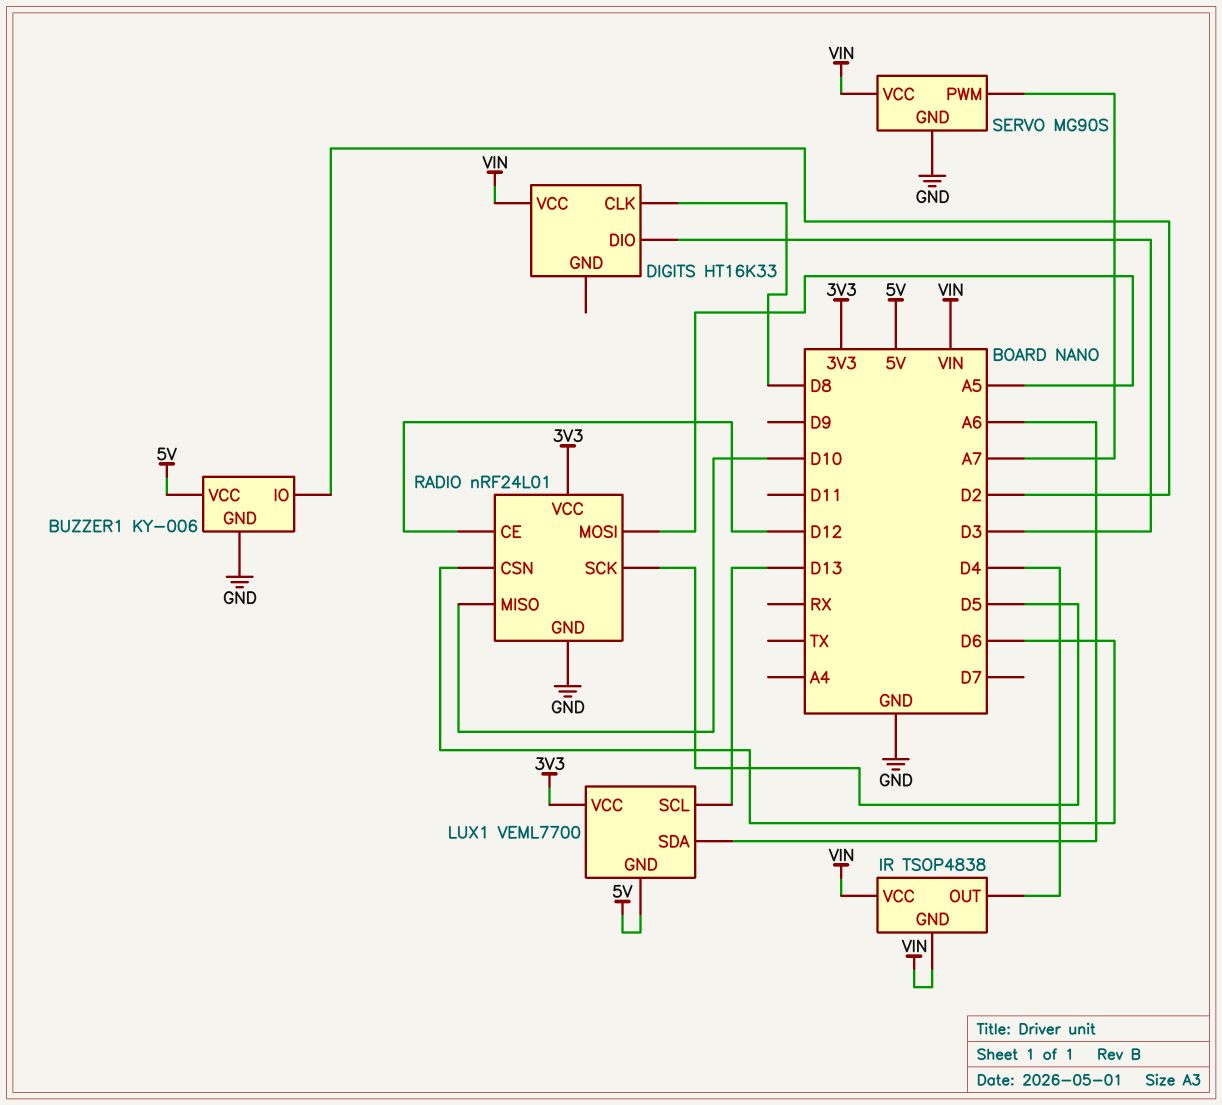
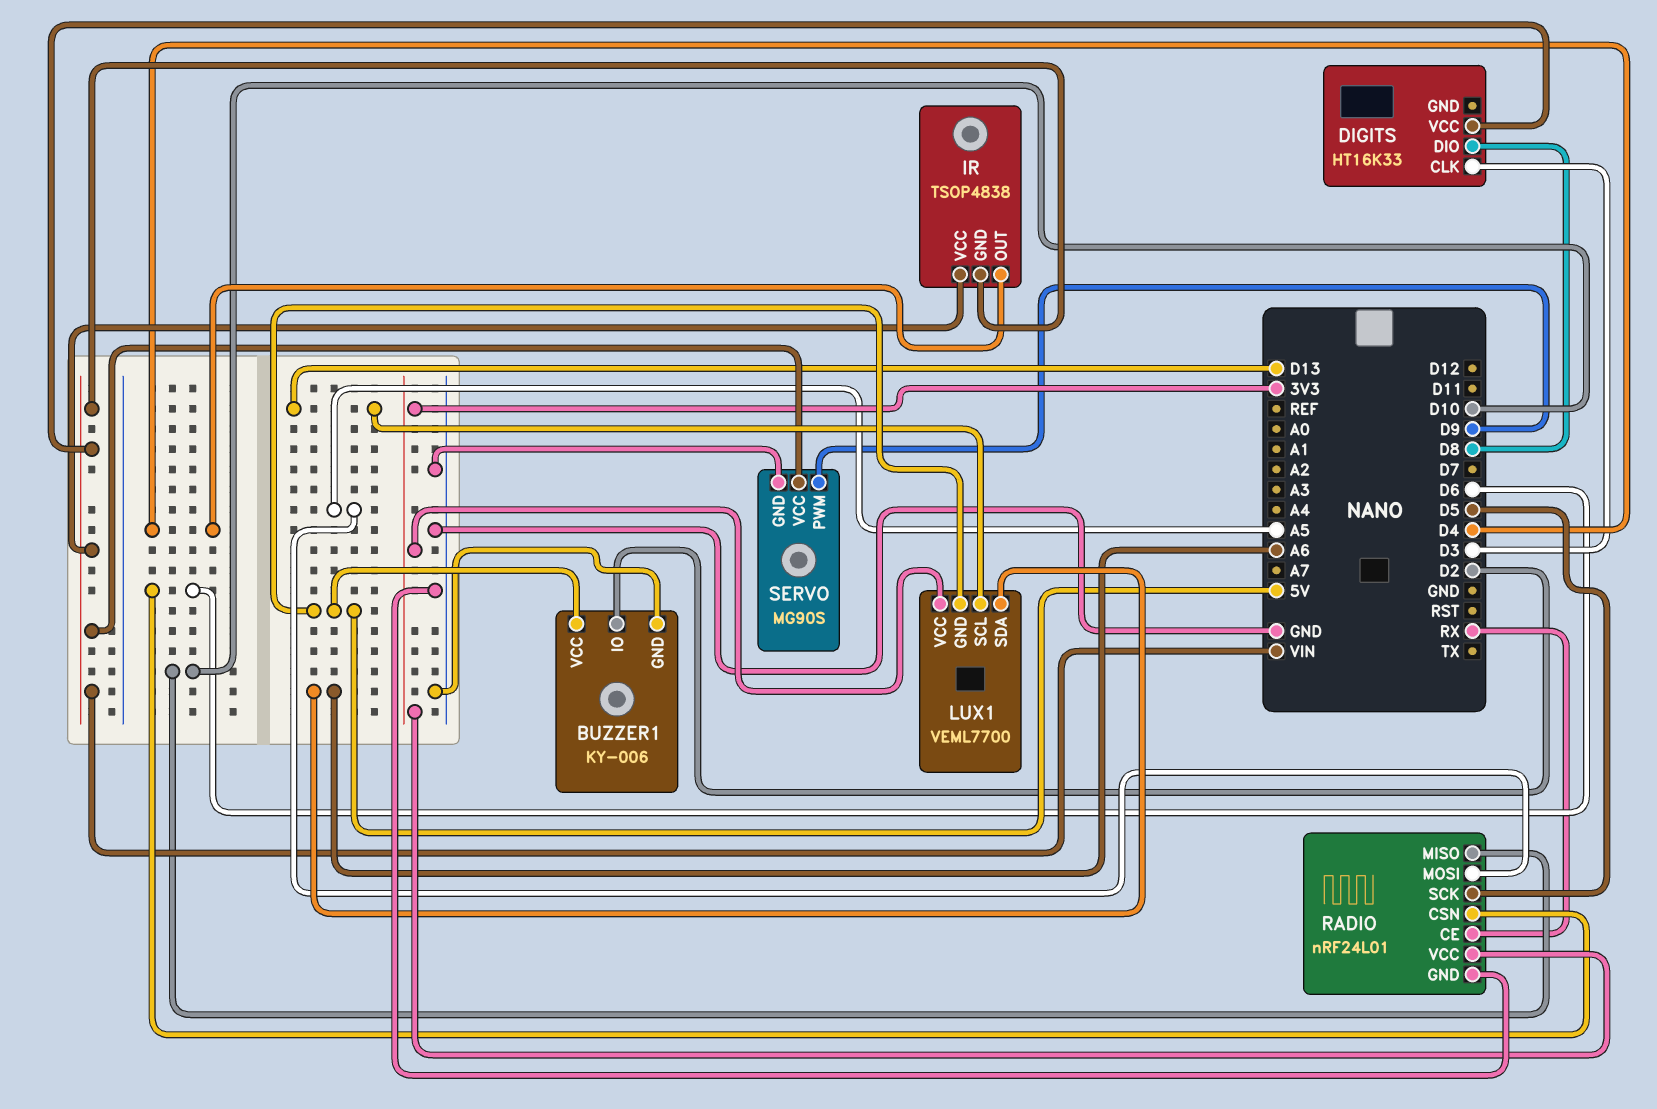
DIGITS pin CLK: D8 -> D3
DIGITS pin DIO: D3 -> D8
RADIO pin CE: D12 -> RX
SERVO pin PWM: A7 -> D9

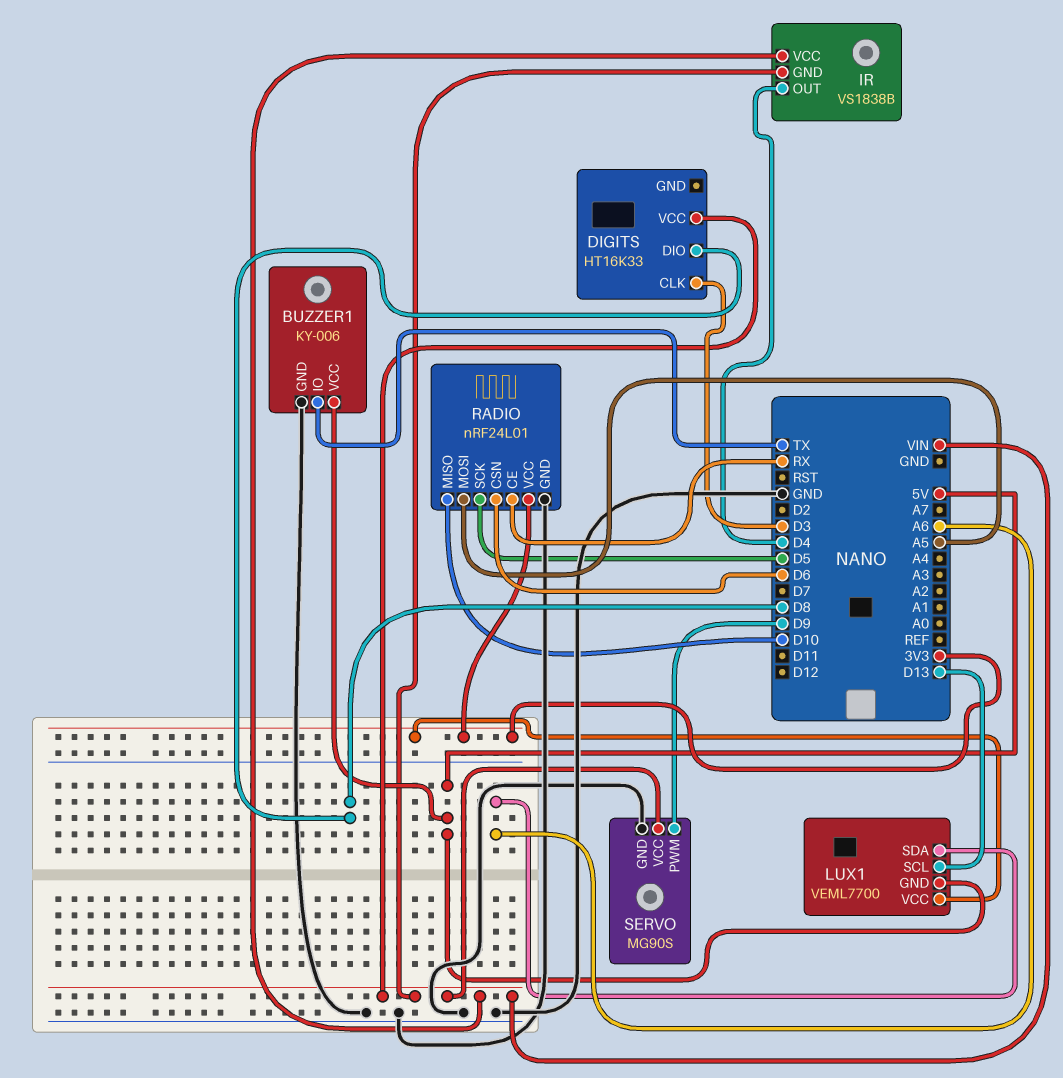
BUZZER1 pin IO: D2 -> TX
IR: TSOP4838 -> VS1838B

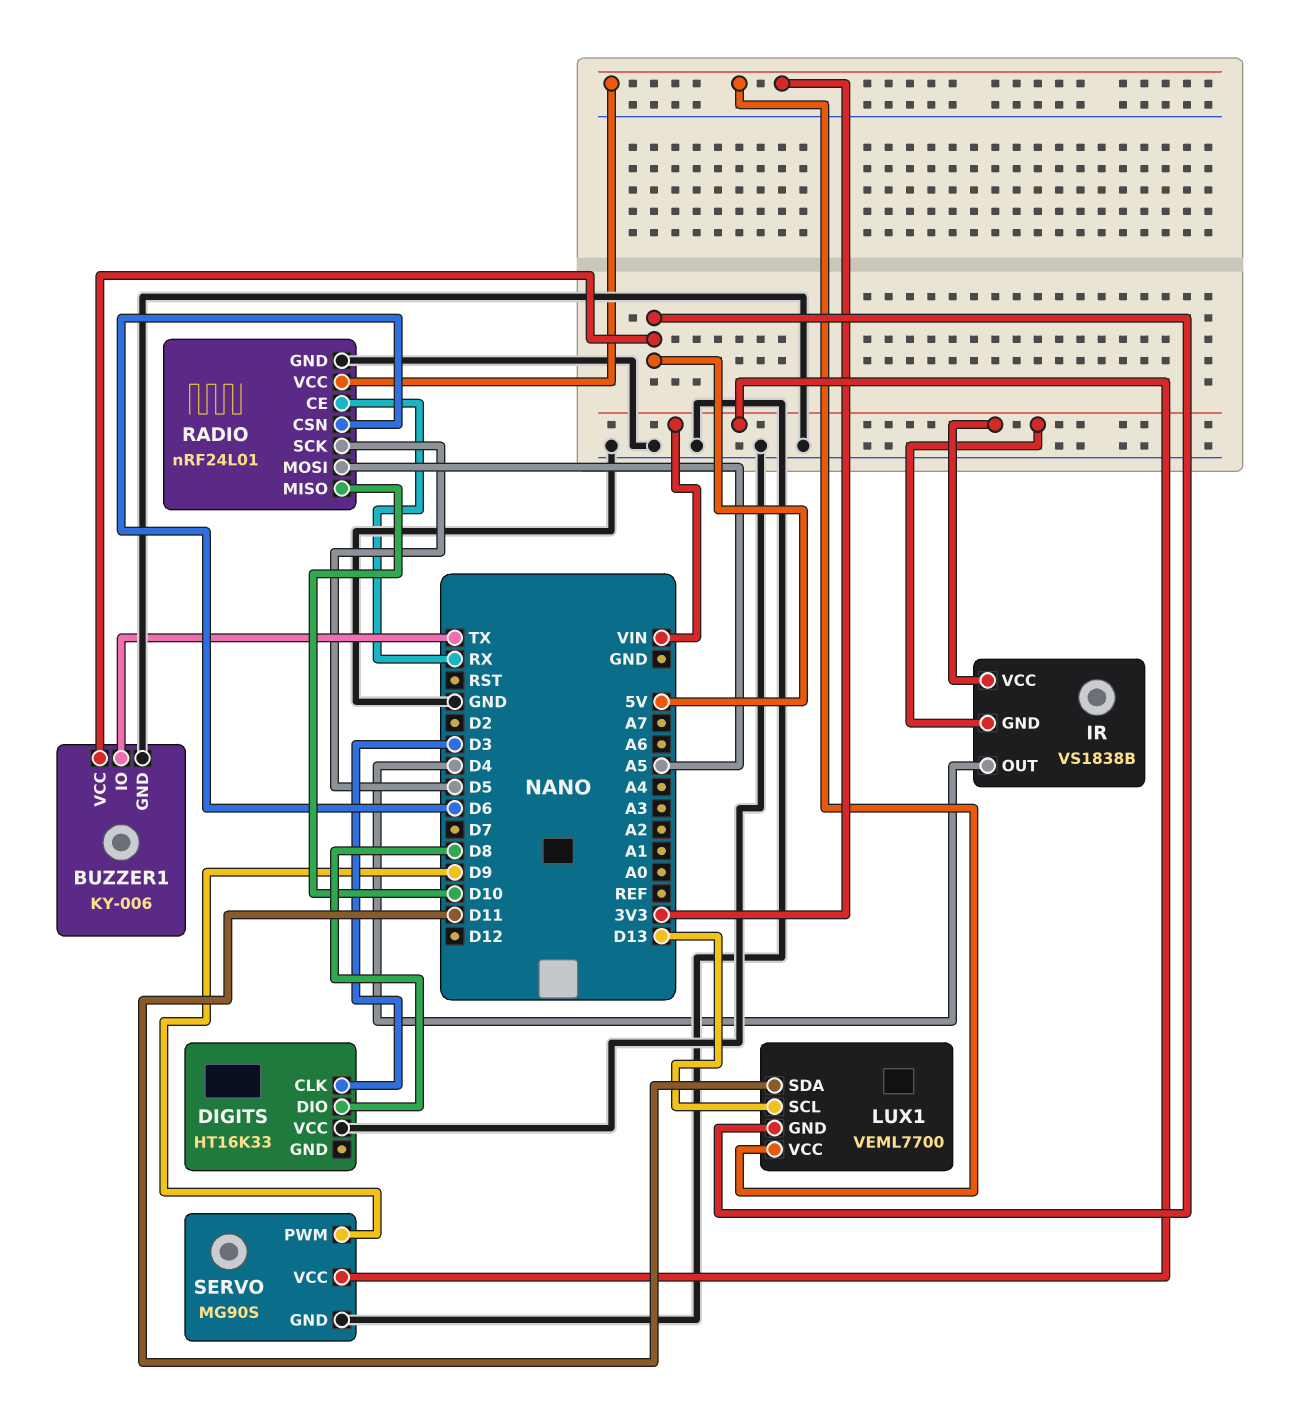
DIGITS pin VCC: VIN -> GND
LUX1 pin SDA: A6 -> D11

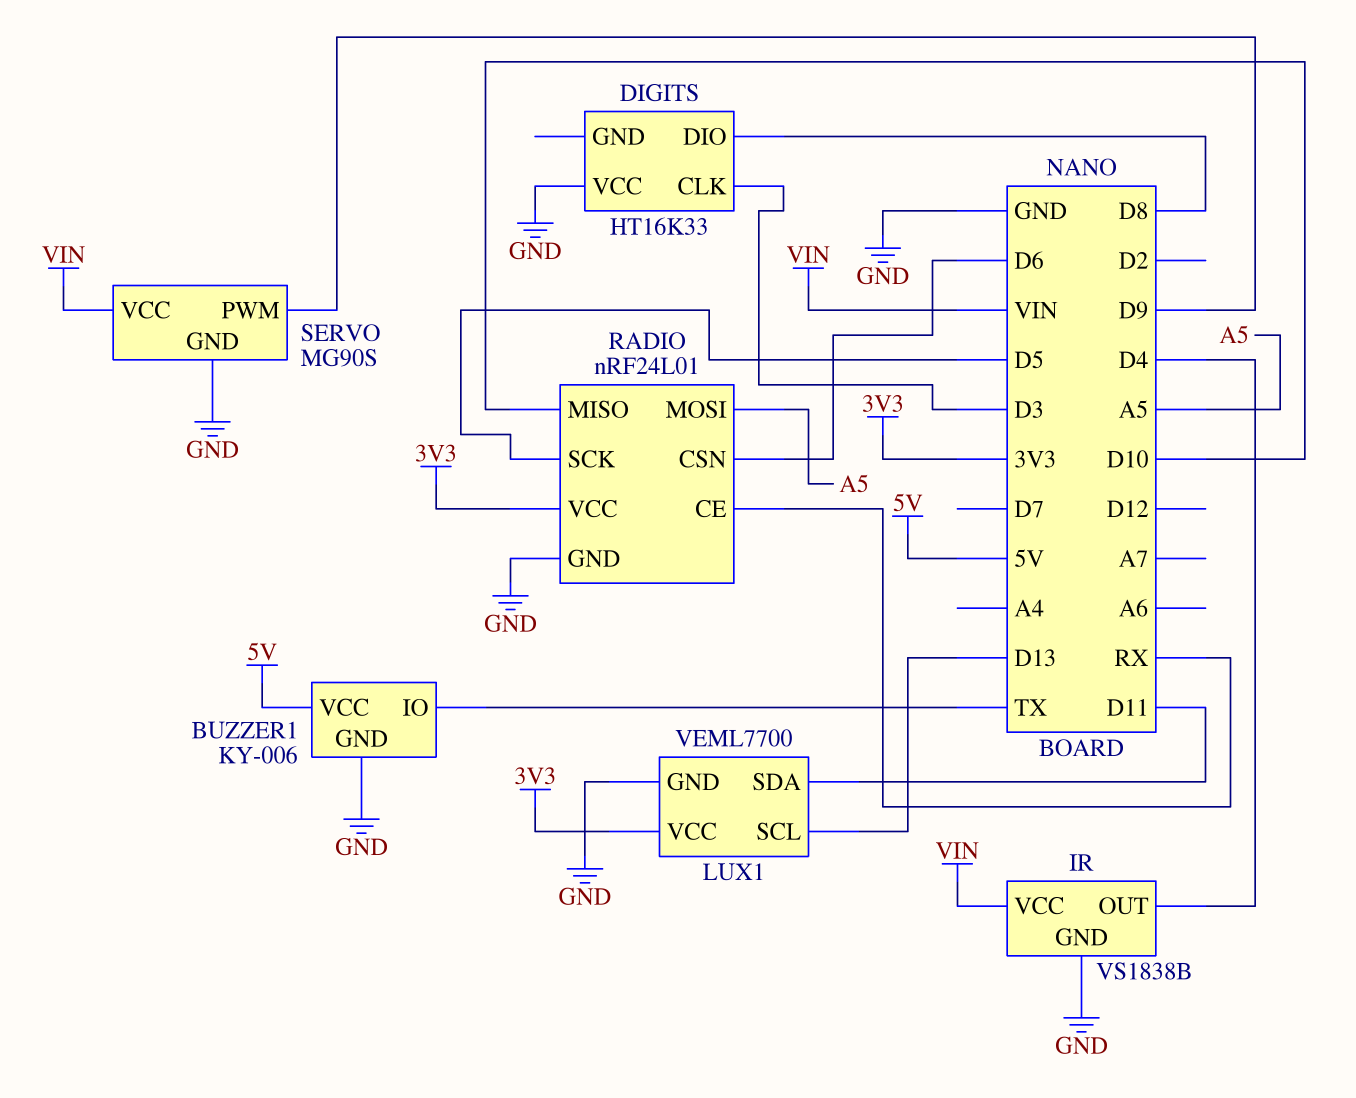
IR pin GND: VIN -> GND
LUX1 pin GND: 5V -> GND

